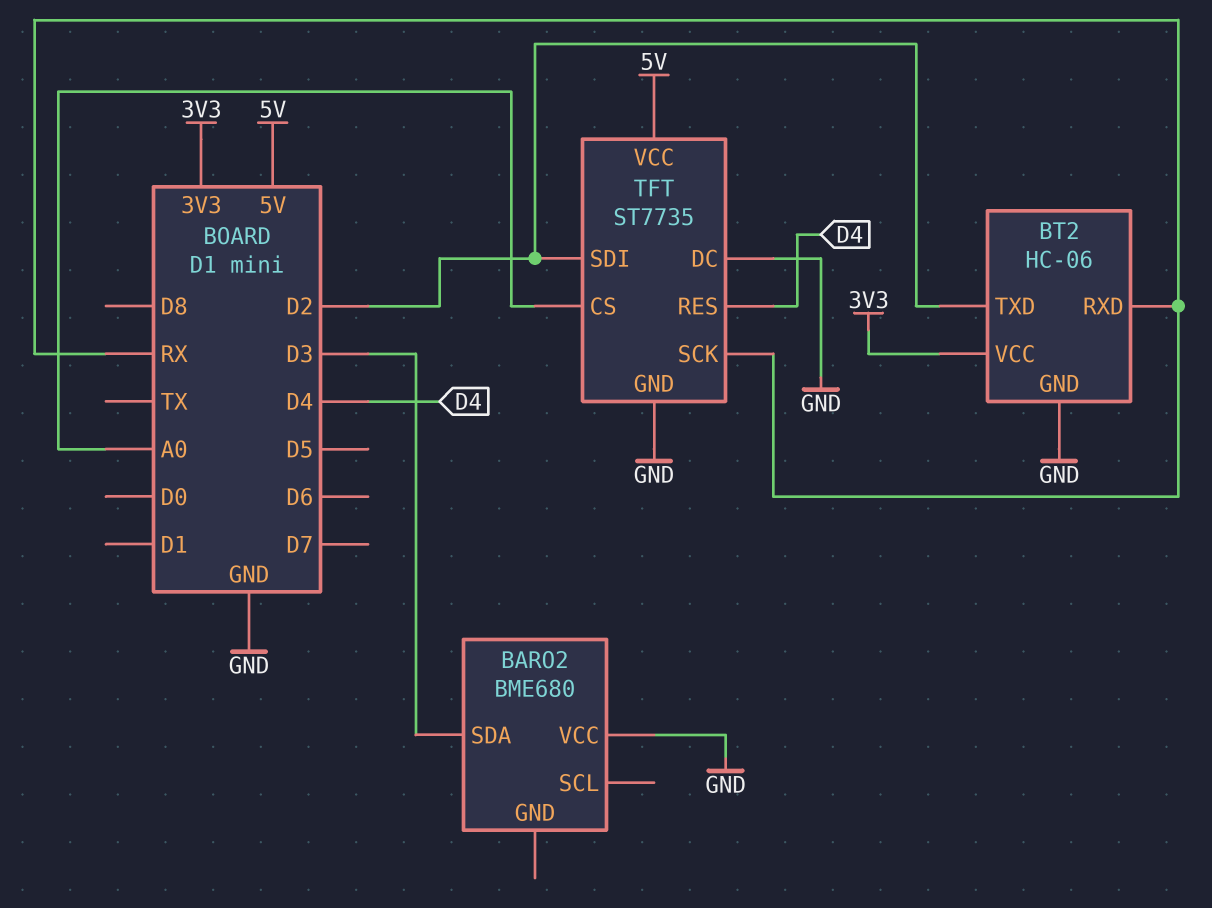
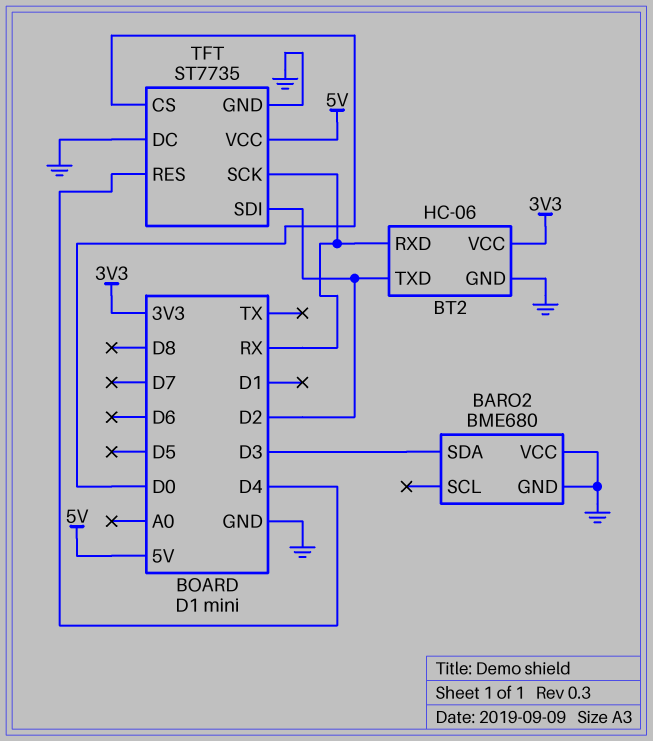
BARO2 pin GND: none -> GND
TFT pin CS: A0 -> D0

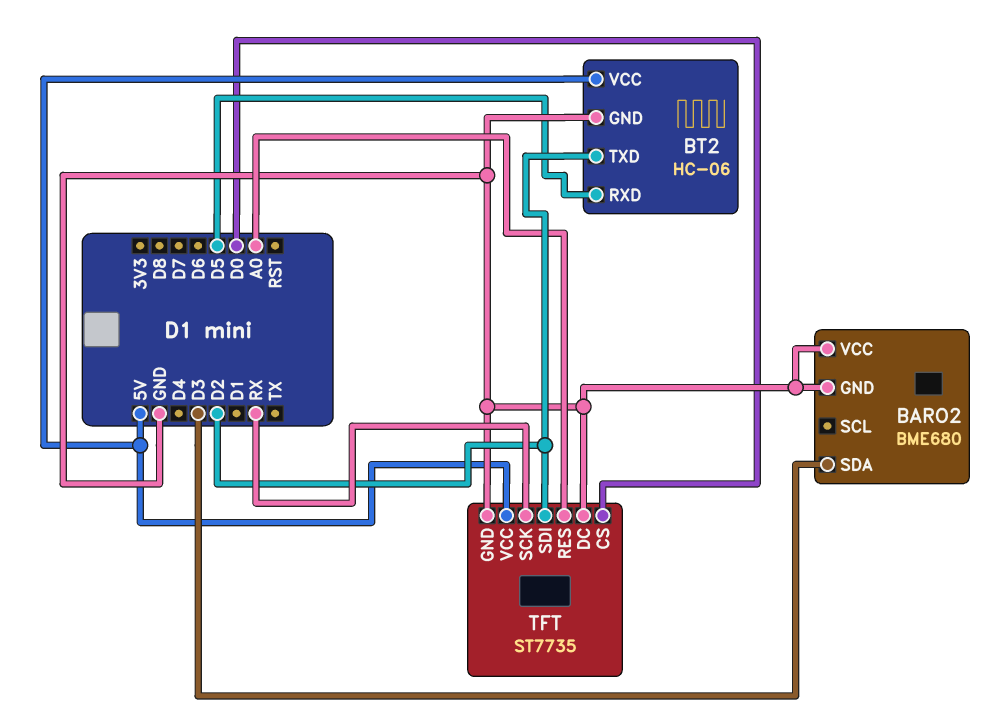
BT2 pin RXD: RX -> D5
BT2 pin VCC: 3V3 -> 5V
TFT pin RES: D4 -> A0

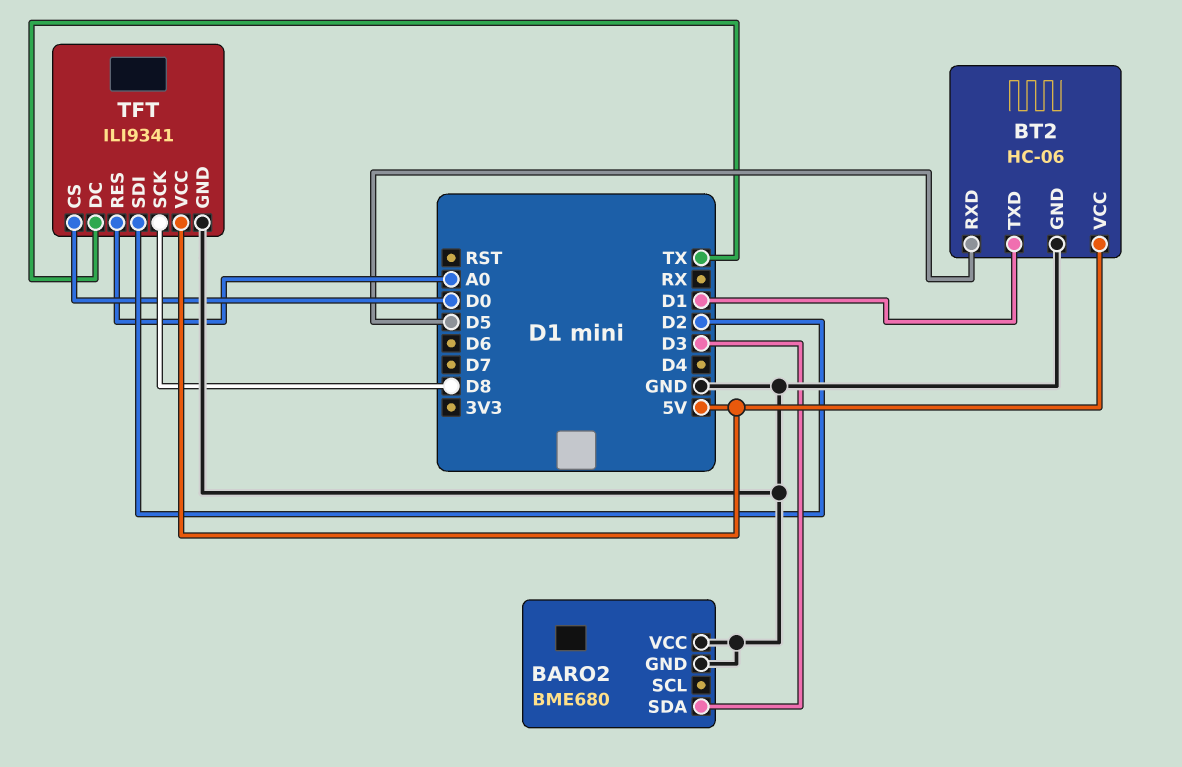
BT2 pin TXD: D2 -> D1
TFT: ST7735 -> ILI9341
TFT pin DC: GND -> TX
TFT pin SCK: RX -> D8

